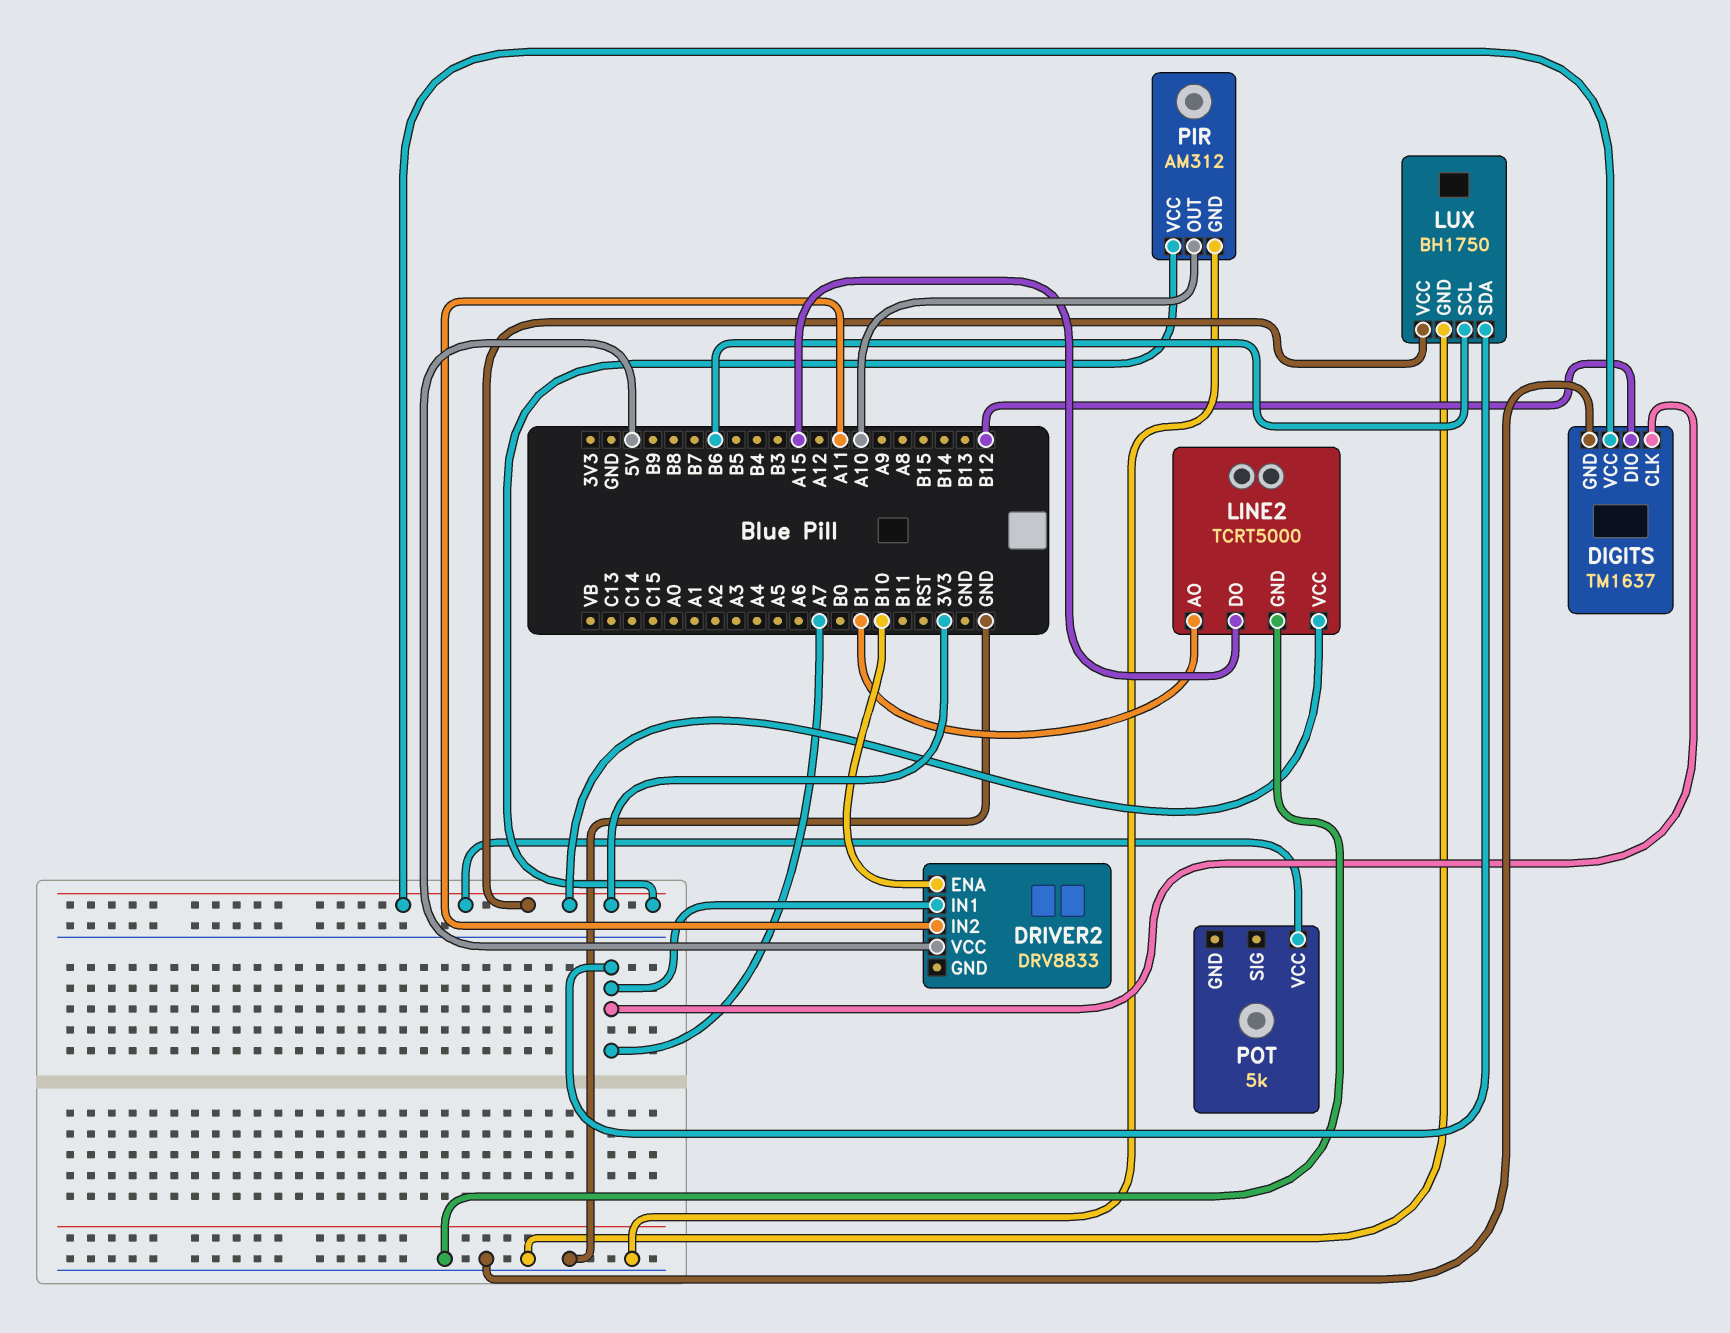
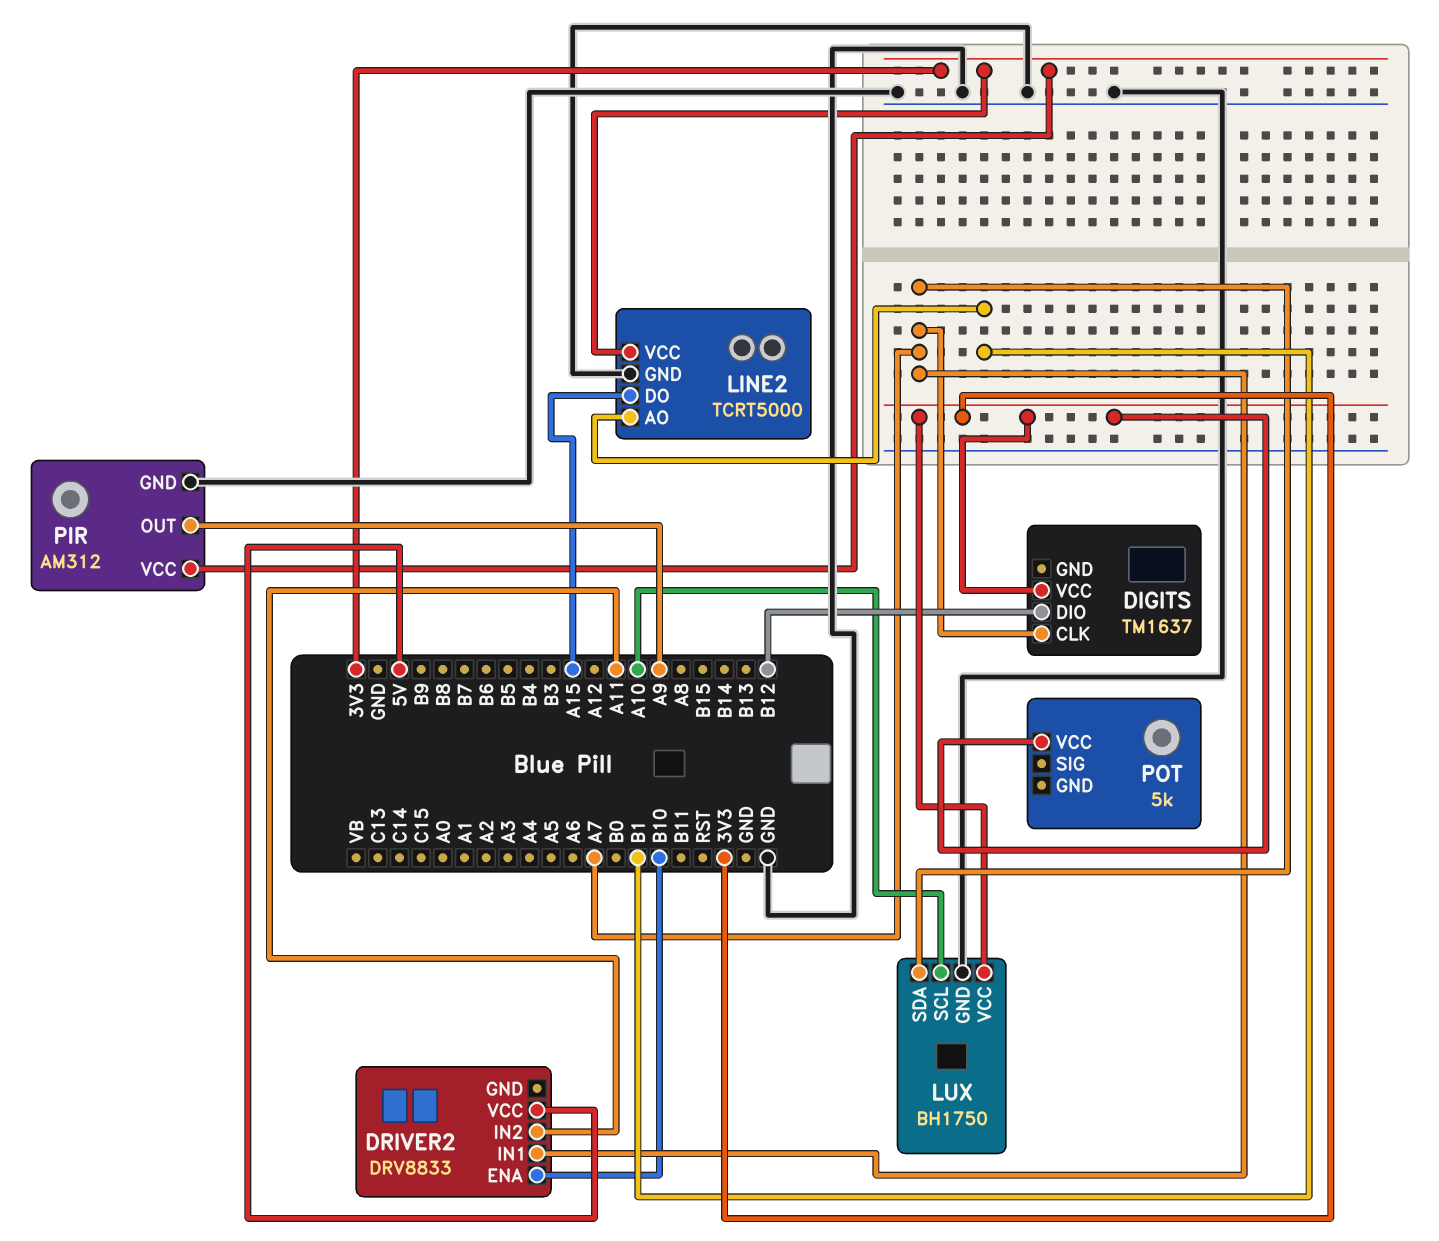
DIGITS pin GND: GND -> none
LUX pin SCL: B6 -> A10
PIR pin OUT: A10 -> A9

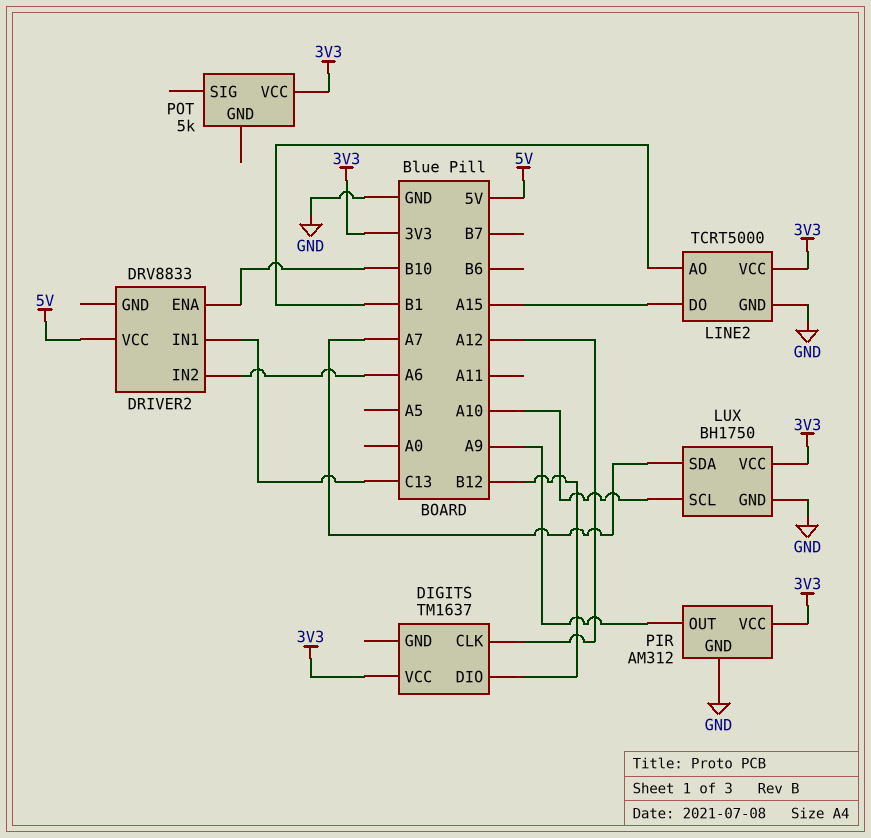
DIGITS pin CLK: A7 -> A12
DRIVER2 pin IN1: A7 -> C13
DRIVER2 pin IN2: A11 -> A6

